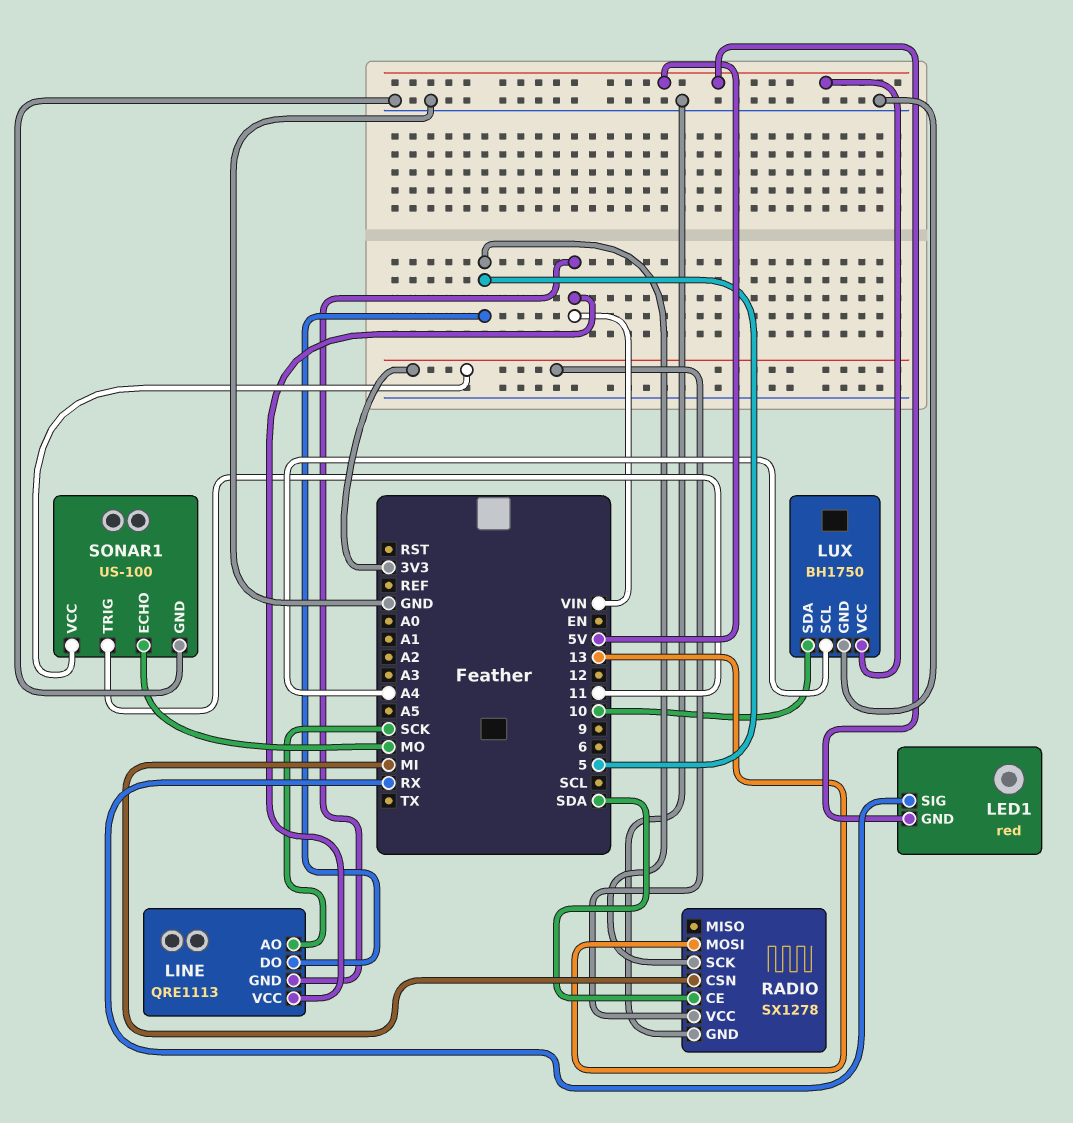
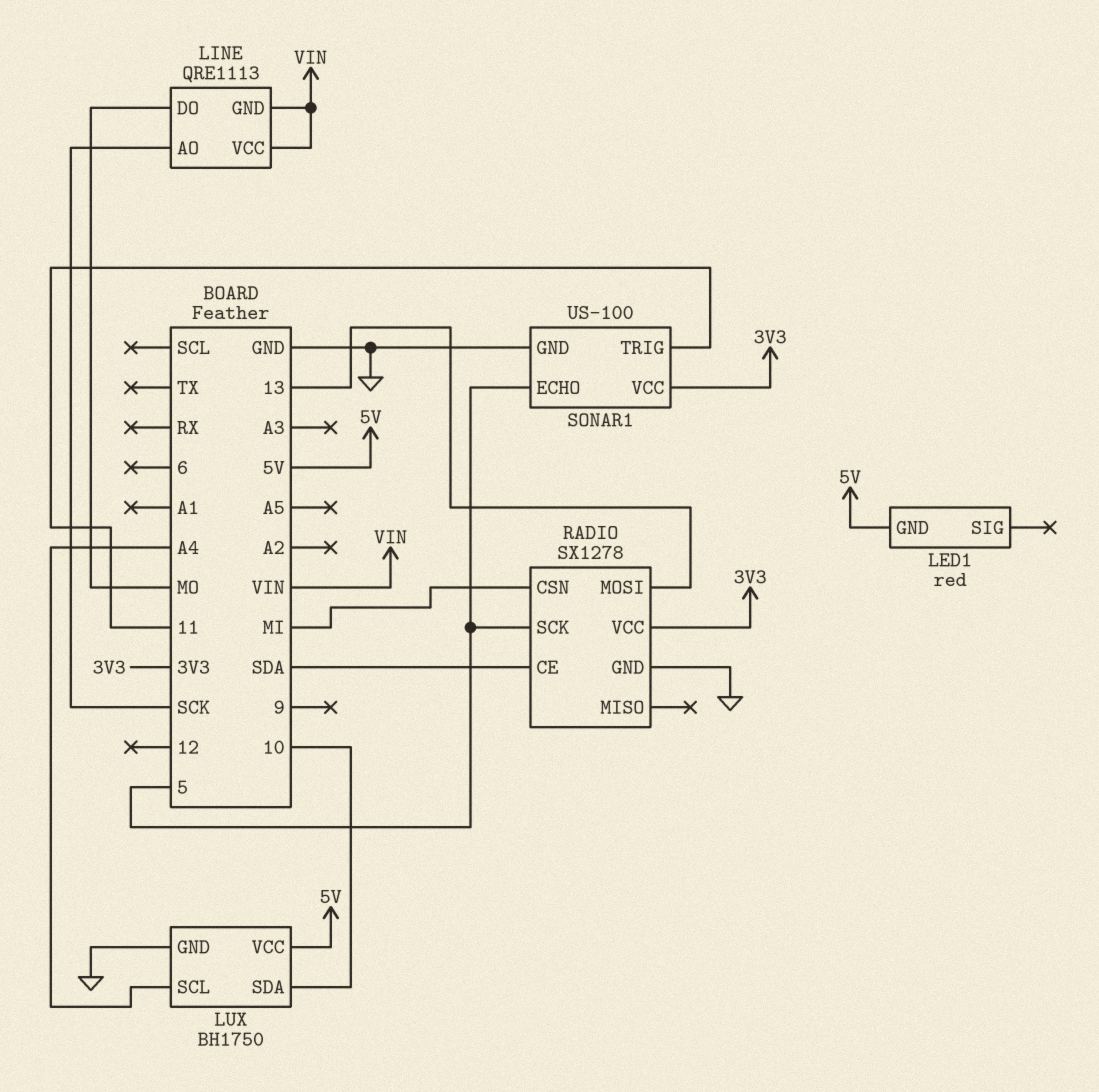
LED1 pin SIG: RX -> none
LINE pin DO: 5 -> MO
SONAR1 pin ECHO: MO -> 5

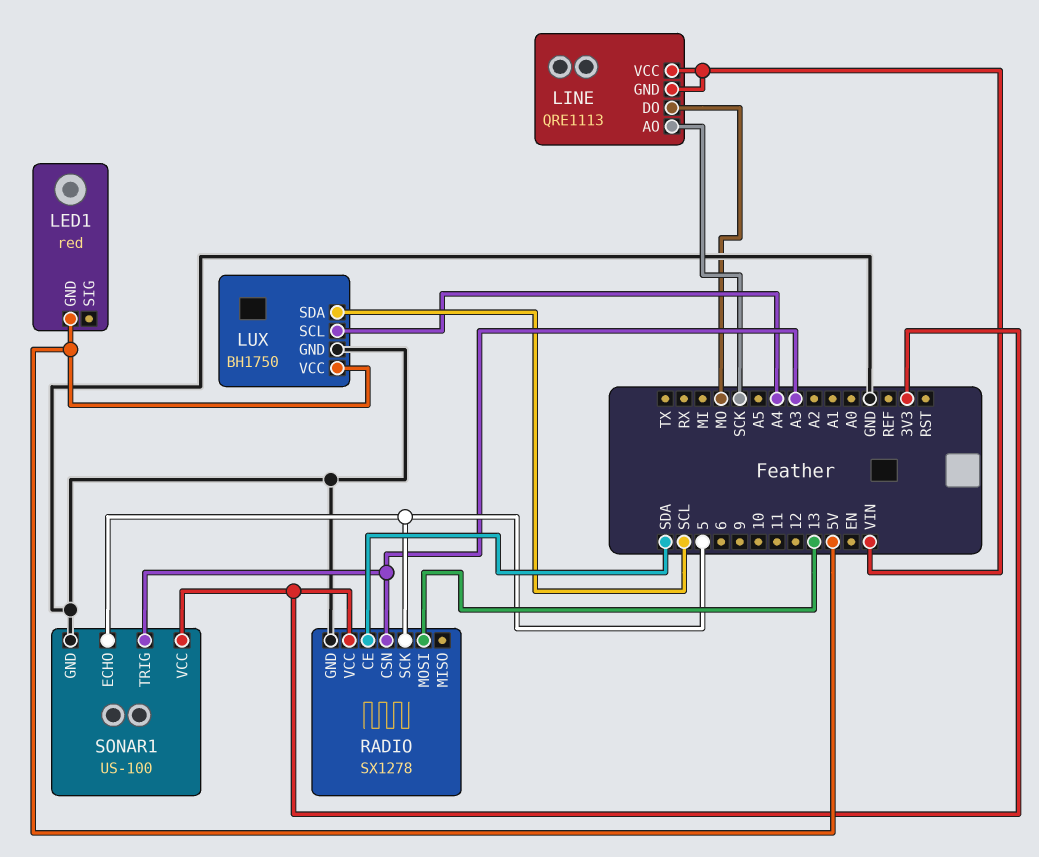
LUX pin SDA: 10 -> SCL
RADIO pin CSN: MI -> A3
SONAR1 pin TRIG: 11 -> A3

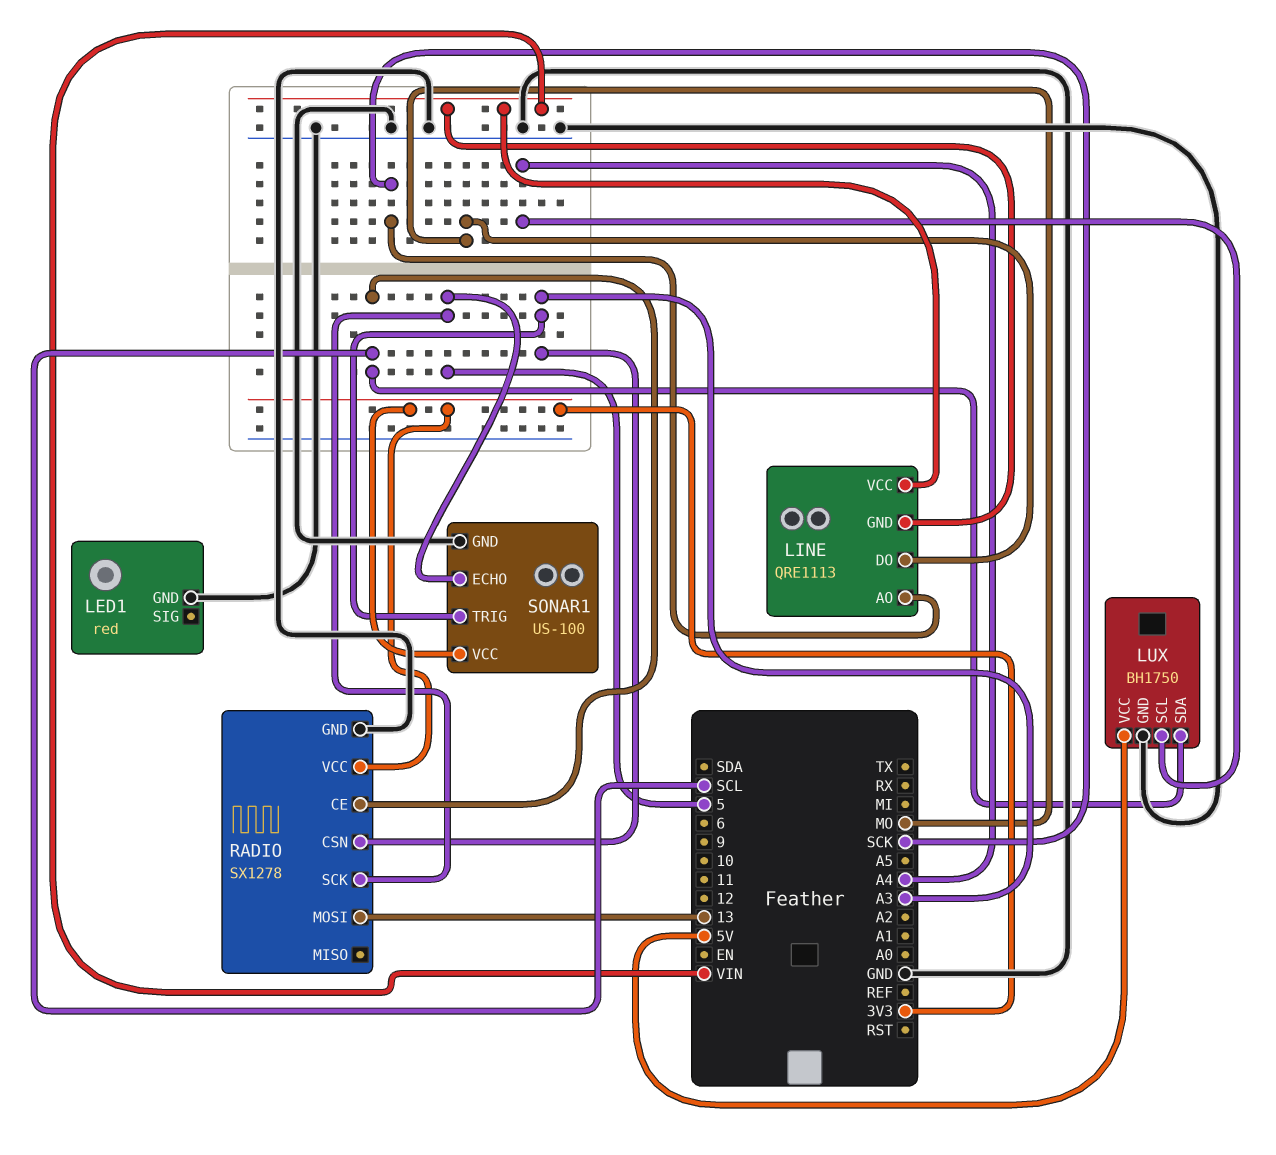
LED1 pin GND: 5V -> GND
RADIO pin CE: SDA -> SCL

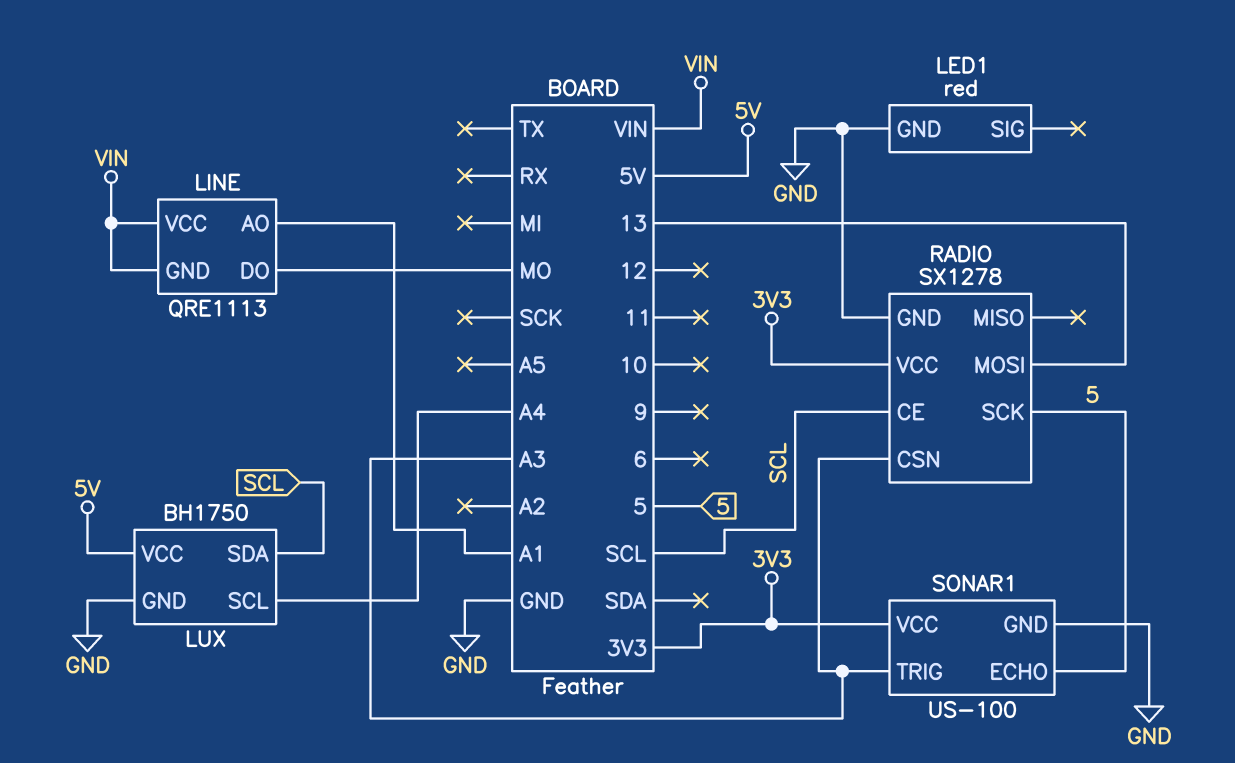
LINE pin AO: SCK -> A1

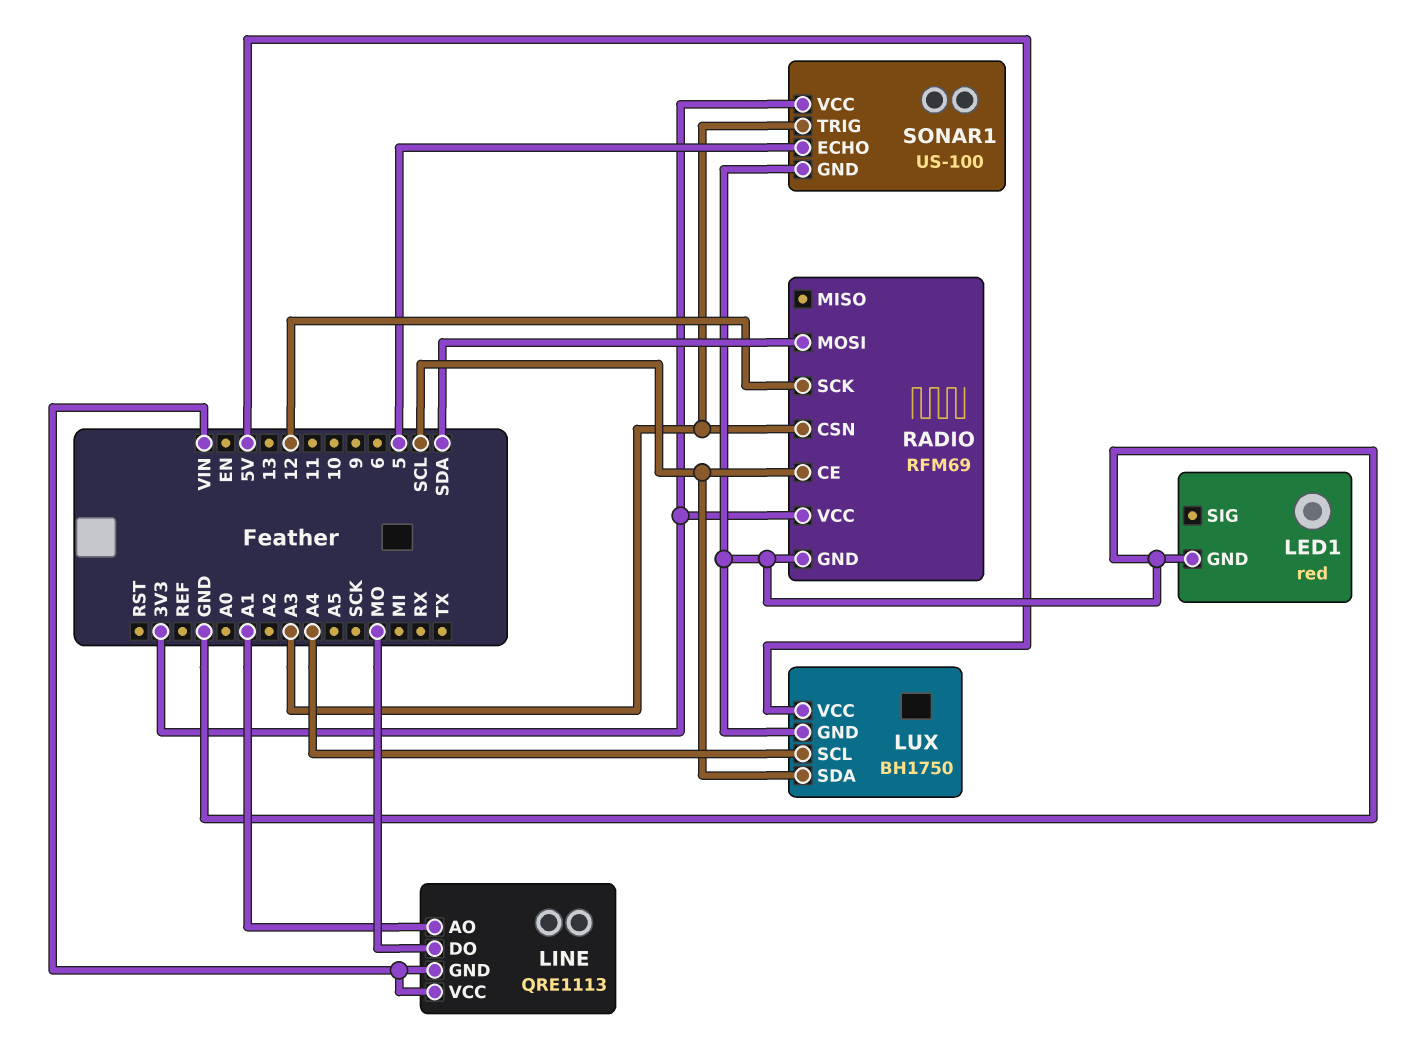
RADIO: SX1278 -> RFM69
RADIO pin MOSI: 13 -> SDA
RADIO pin SCK: 5 -> 12

